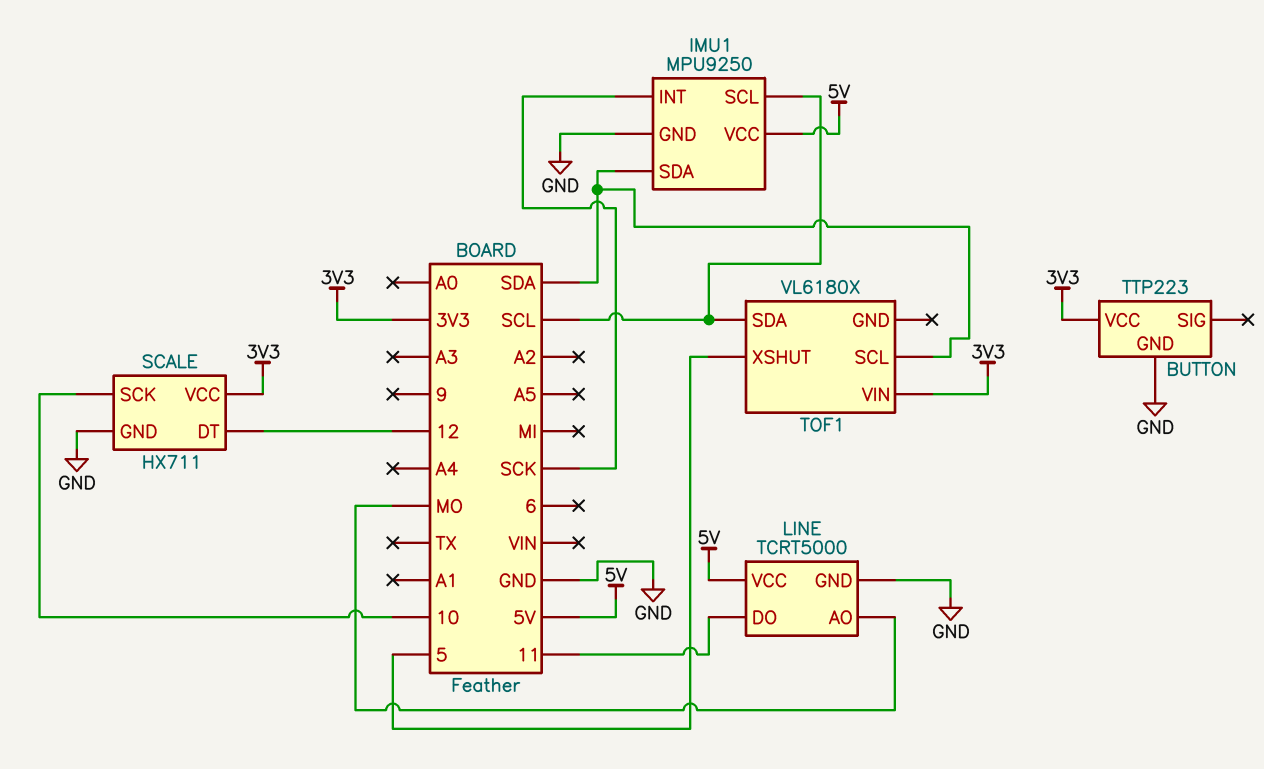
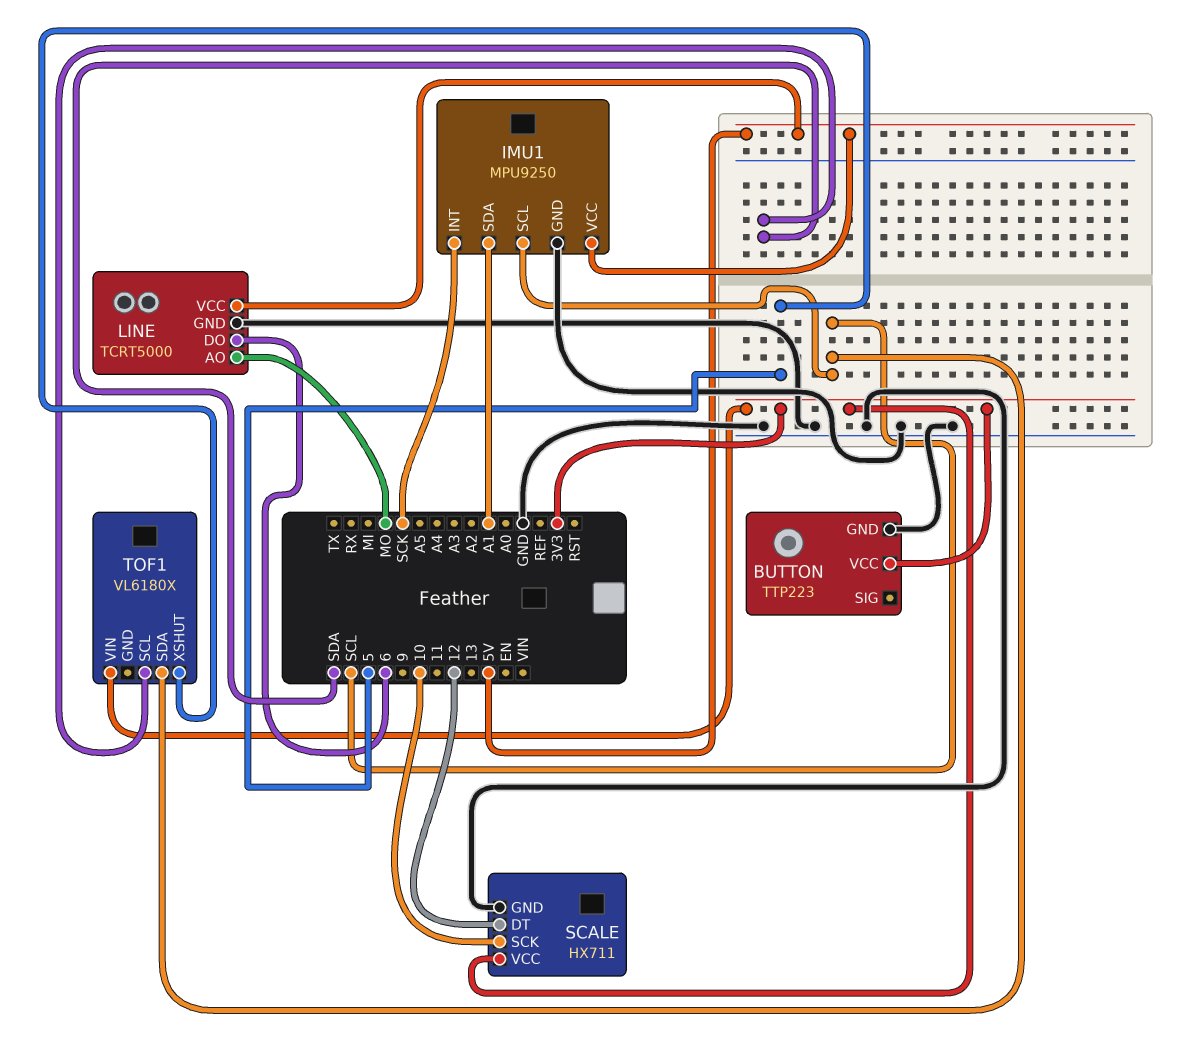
IMU1 pin SDA: SDA -> A1
LINE pin DO: 11 -> 6

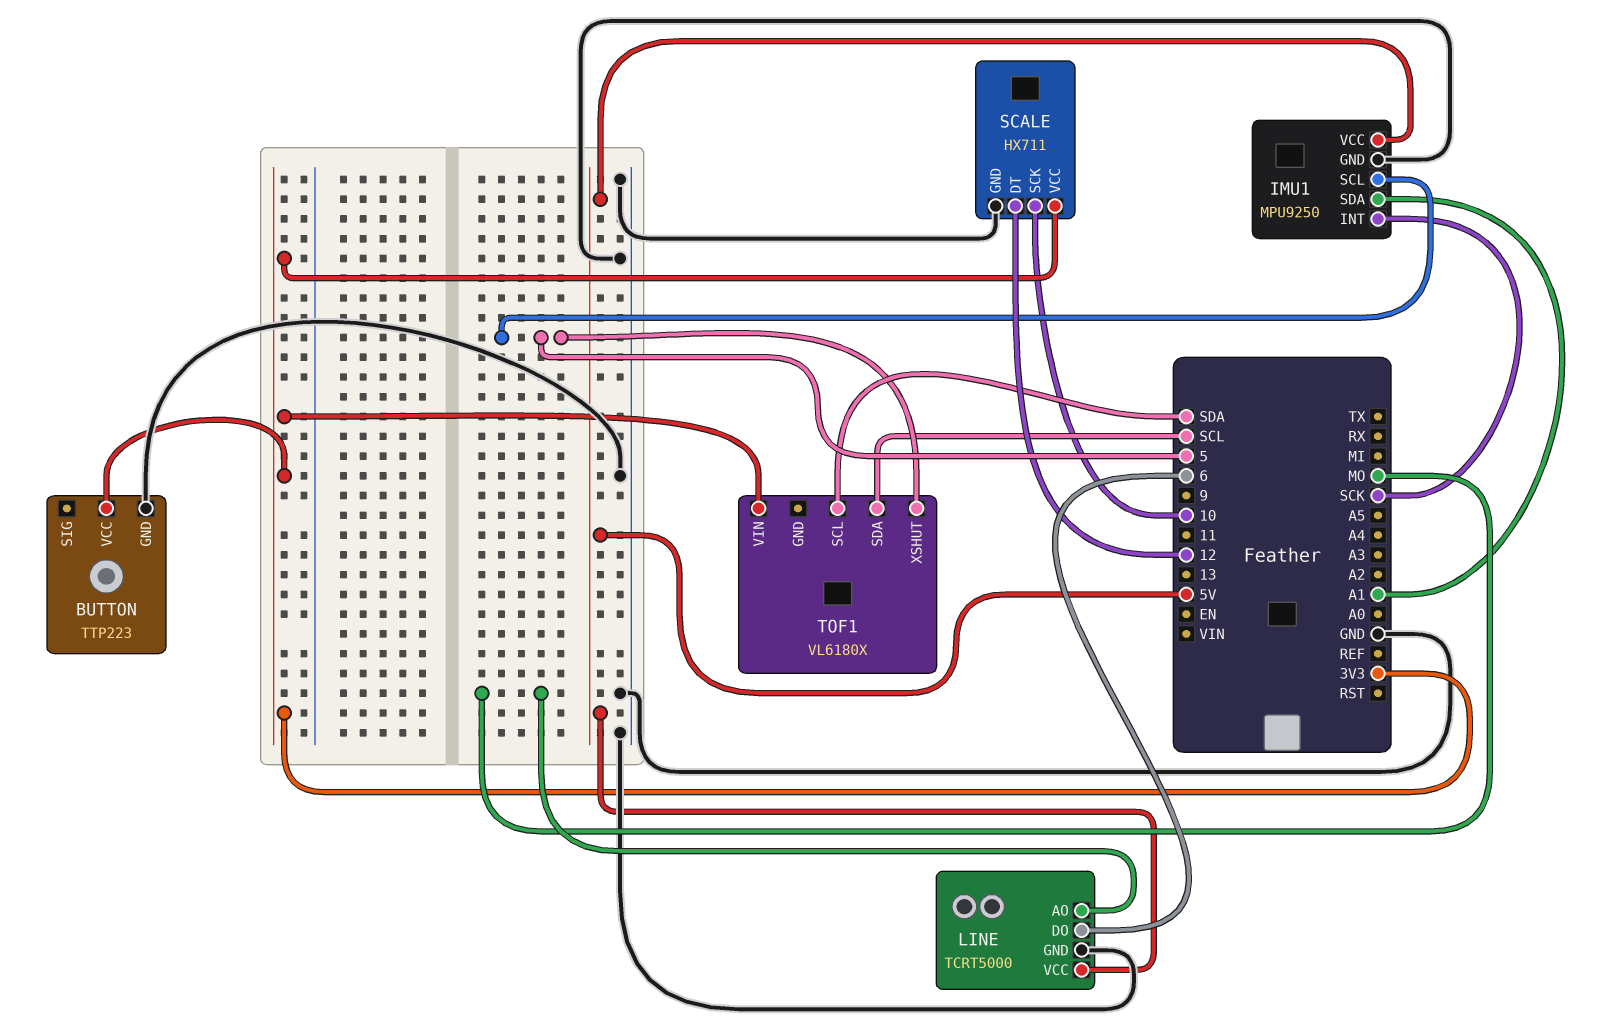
IMU1 pin SCL: SCL -> 5

